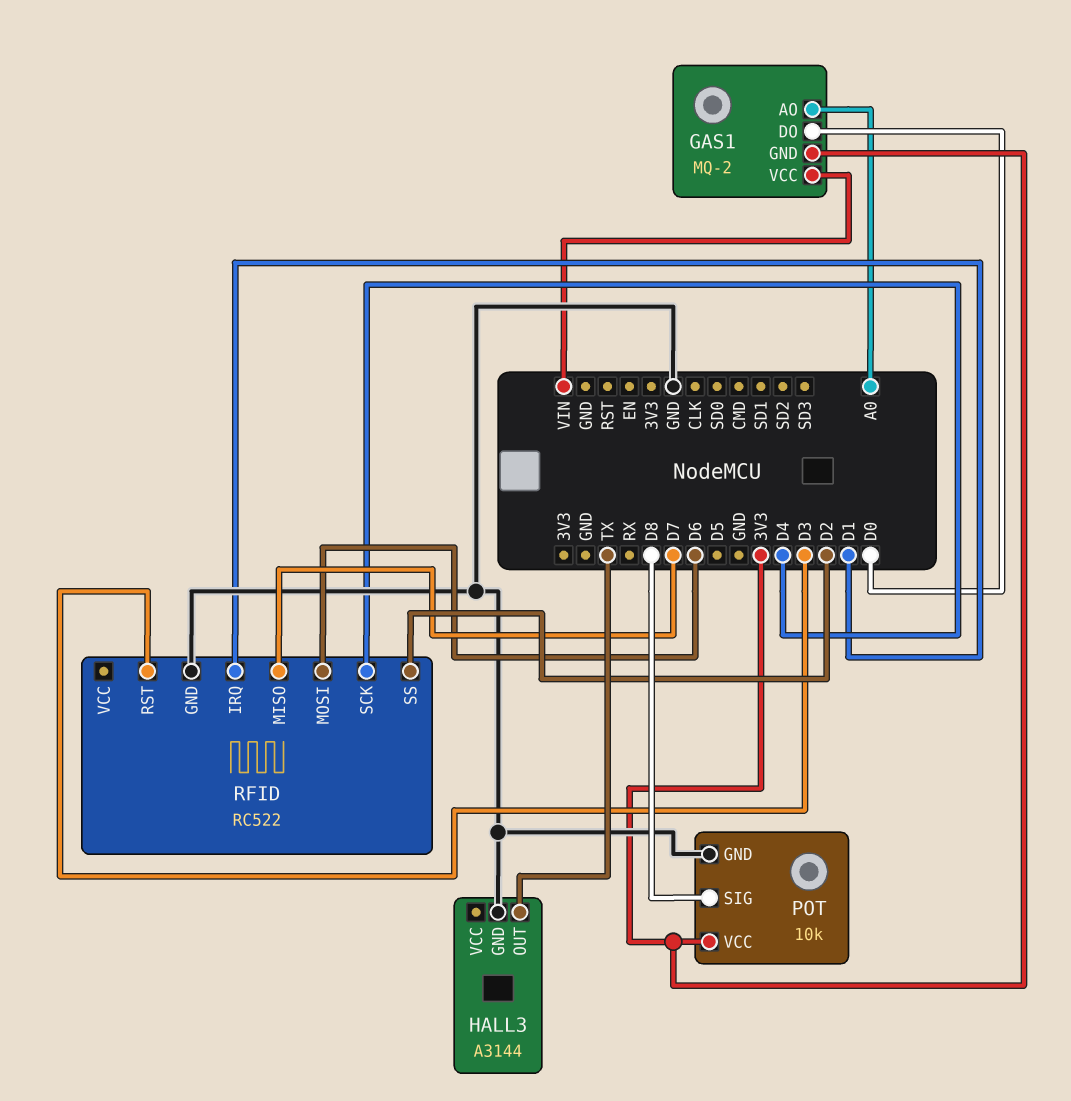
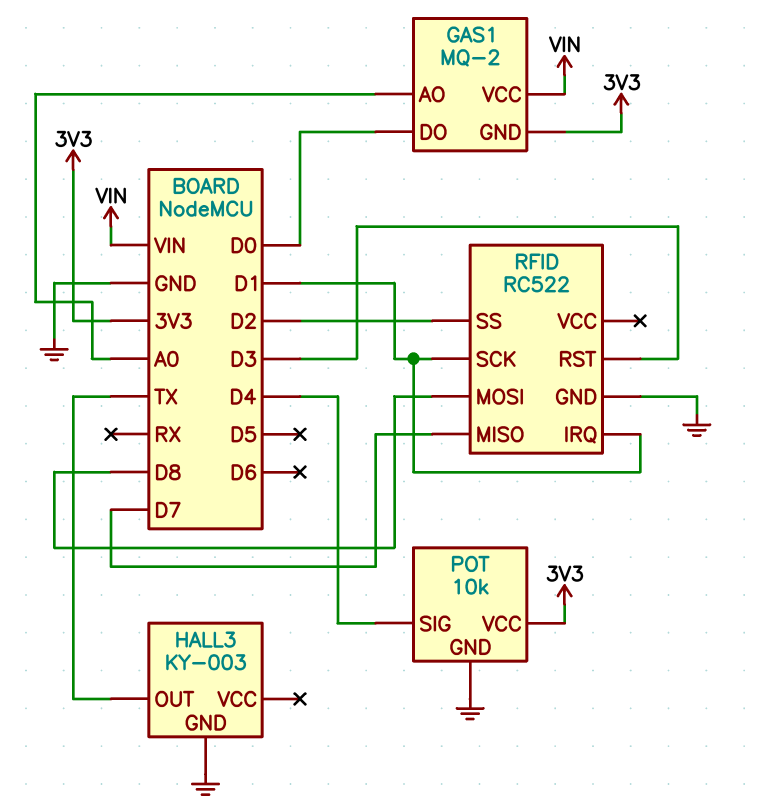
HALL3: A3144 -> KY-003
POT pin SIG: D8 -> D4
RFID pin MOSI: D6 -> D8
RFID pin SCK: D4 -> D1

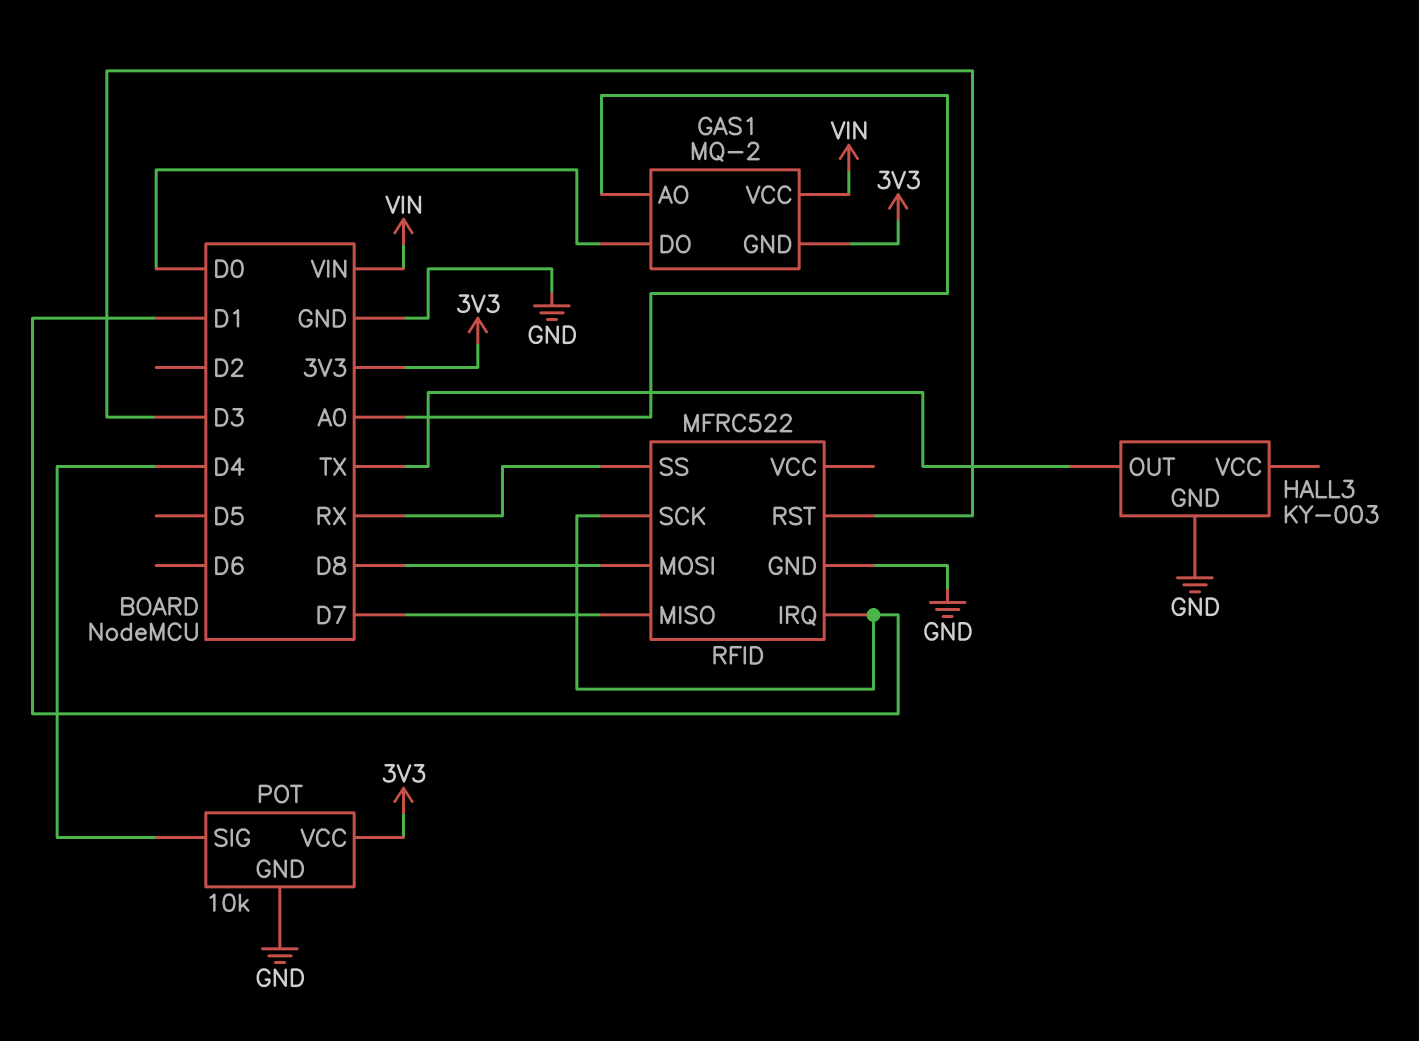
RFID: RC522 -> MFRC522
RFID pin SS: D2 -> RX

